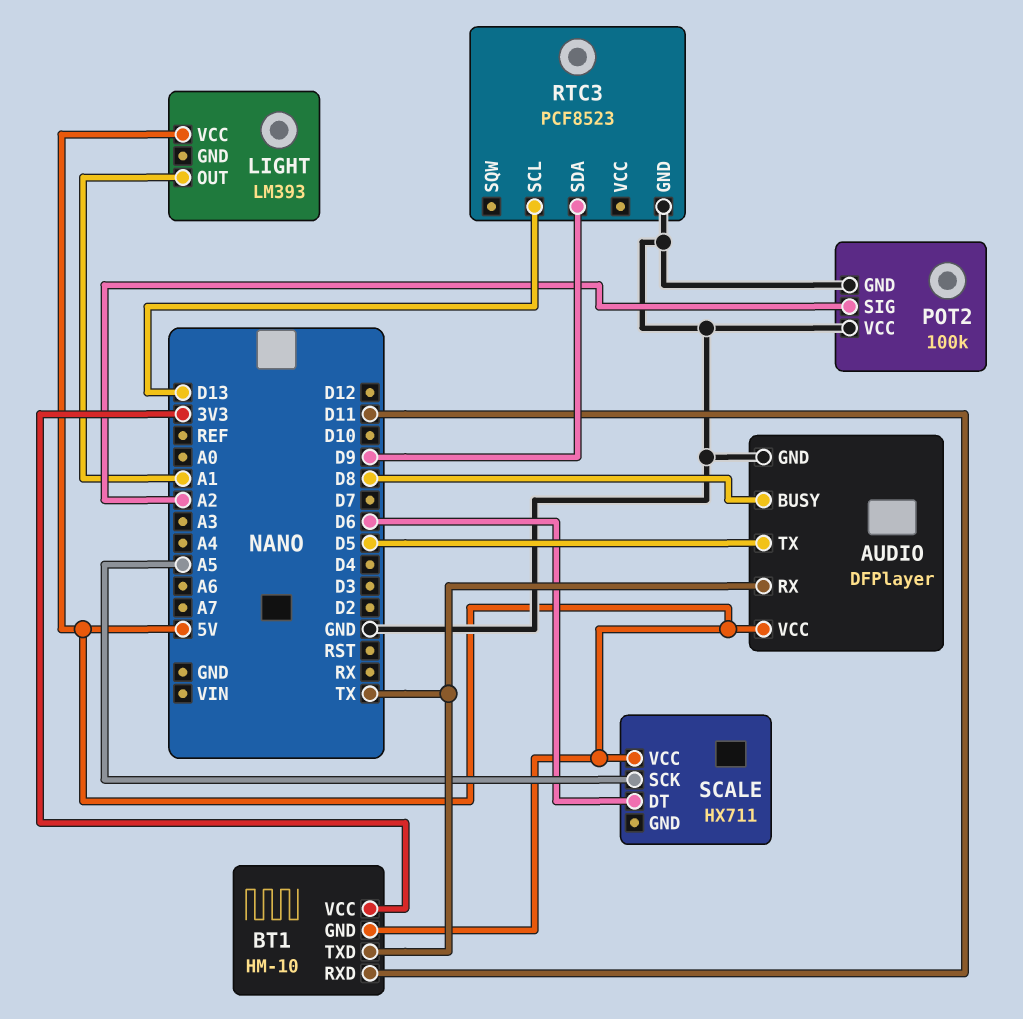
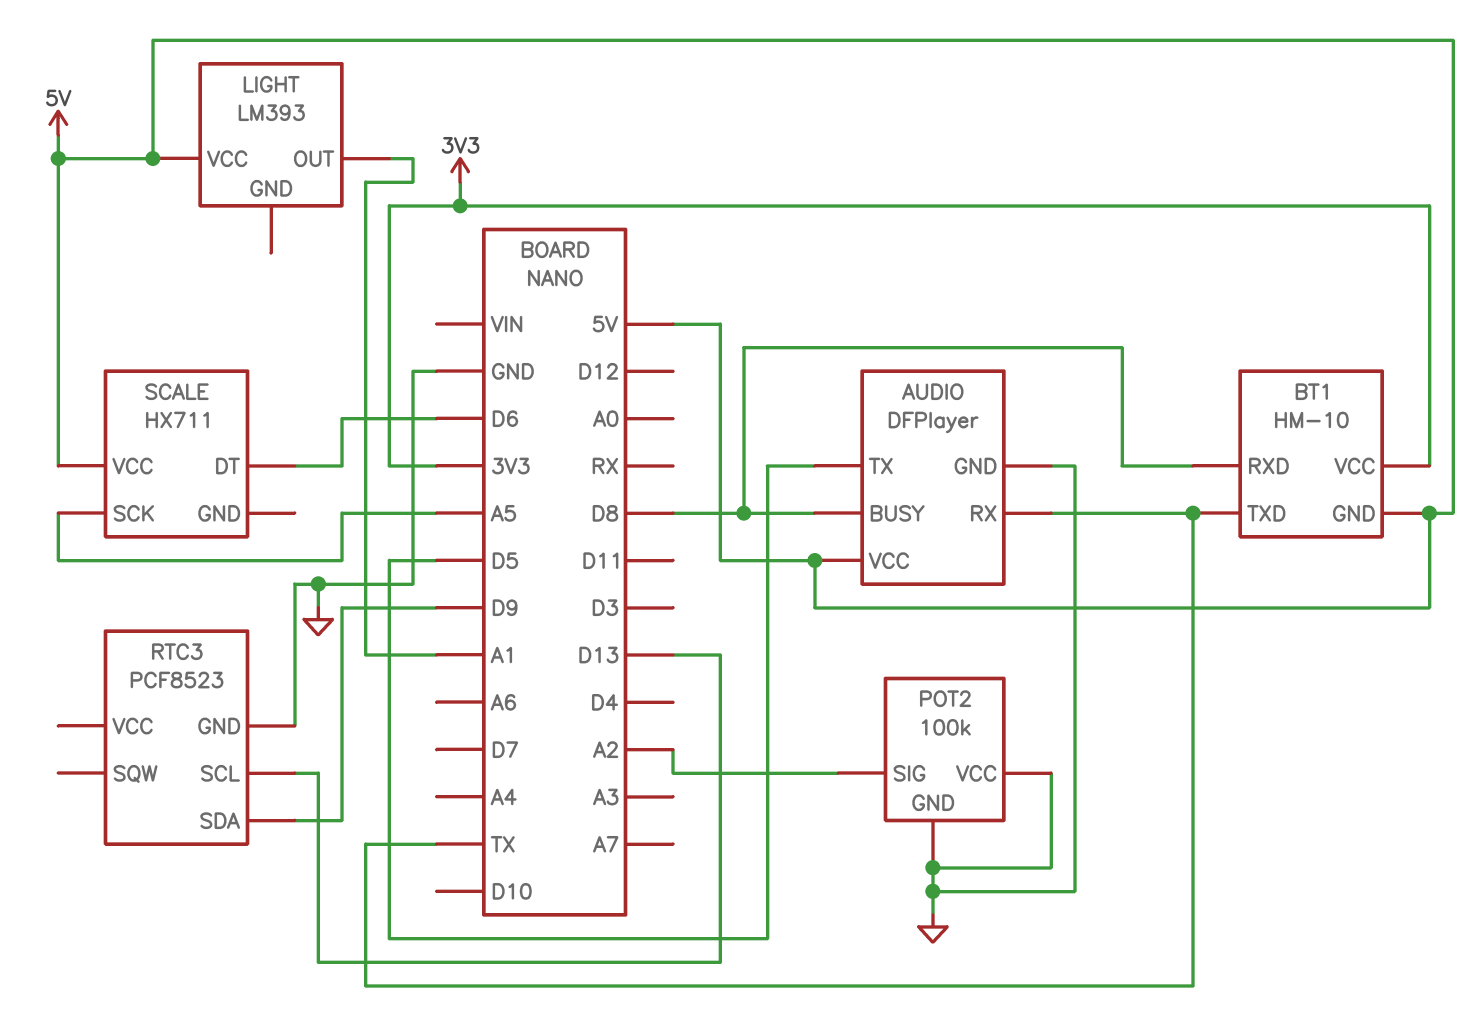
BT1 pin RXD: D11 -> D8

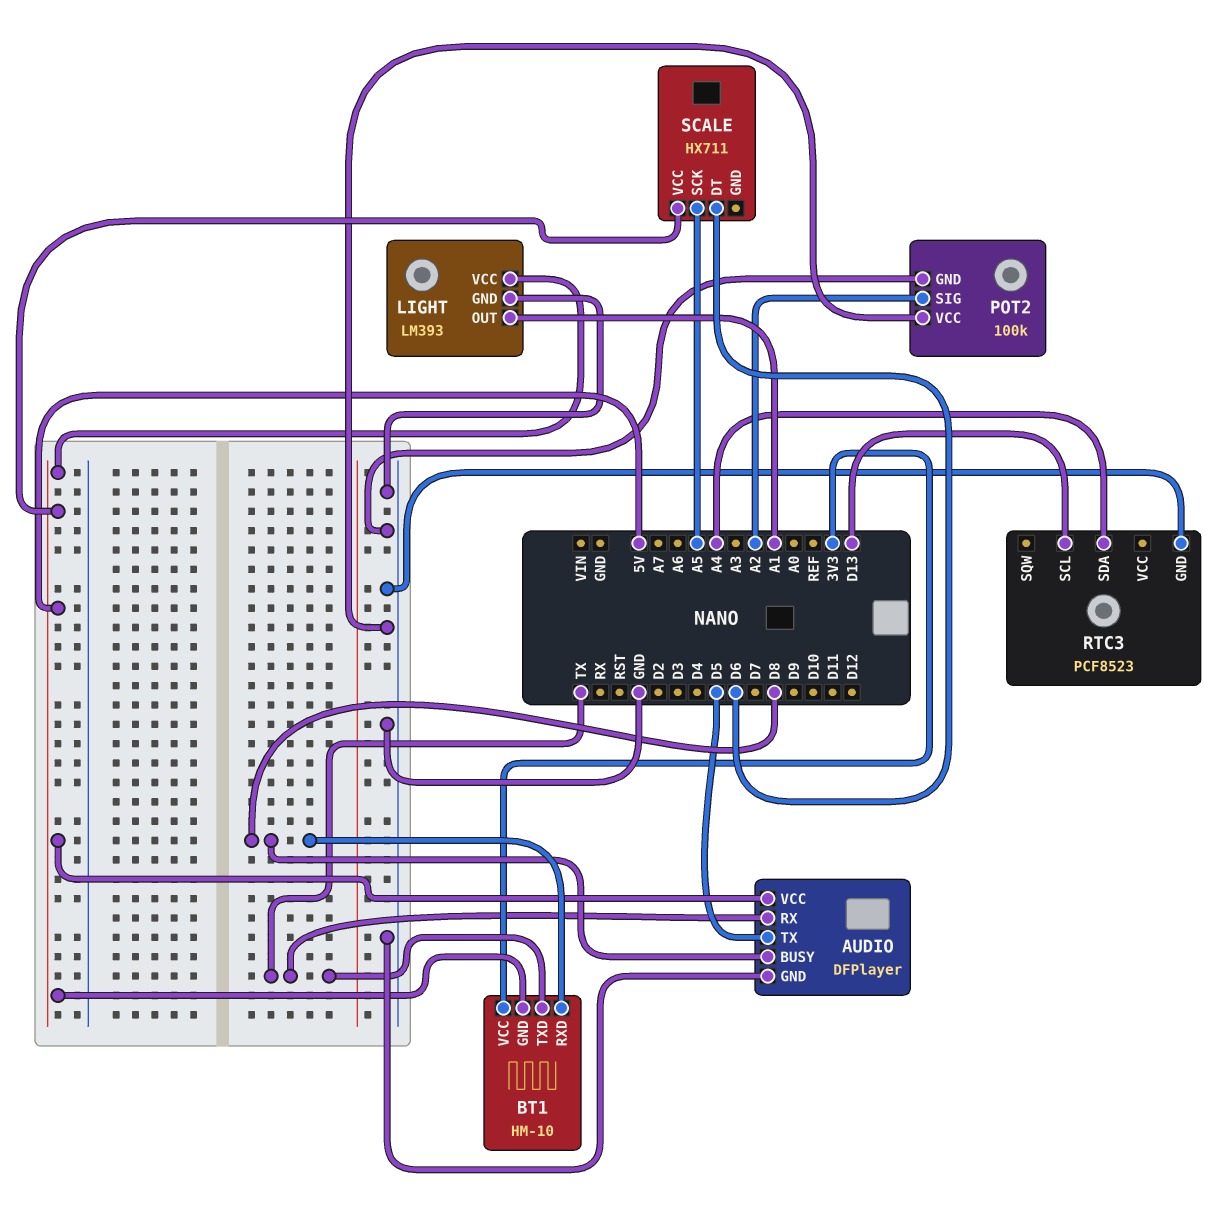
LIGHT pin GND: none -> GND
RTC3 pin SDA: D9 -> A4

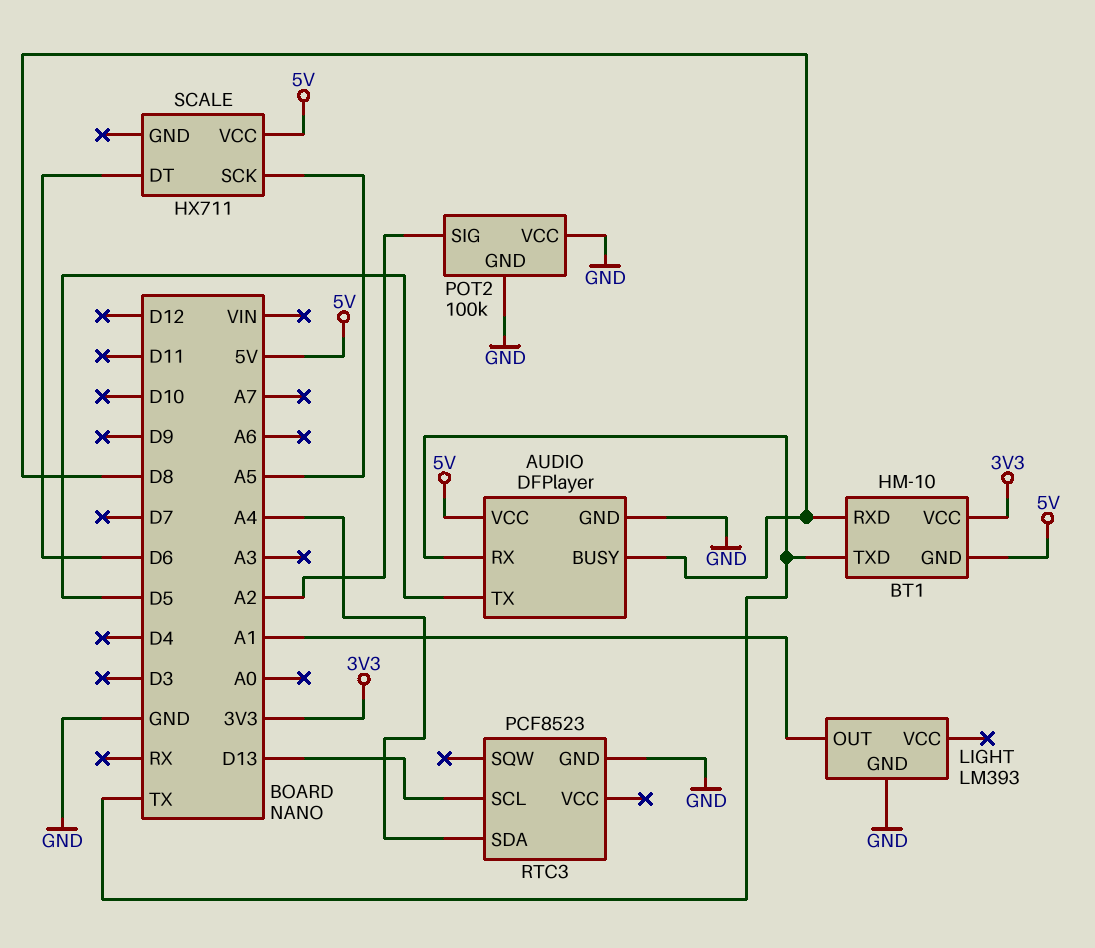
LIGHT pin VCC: 5V -> none

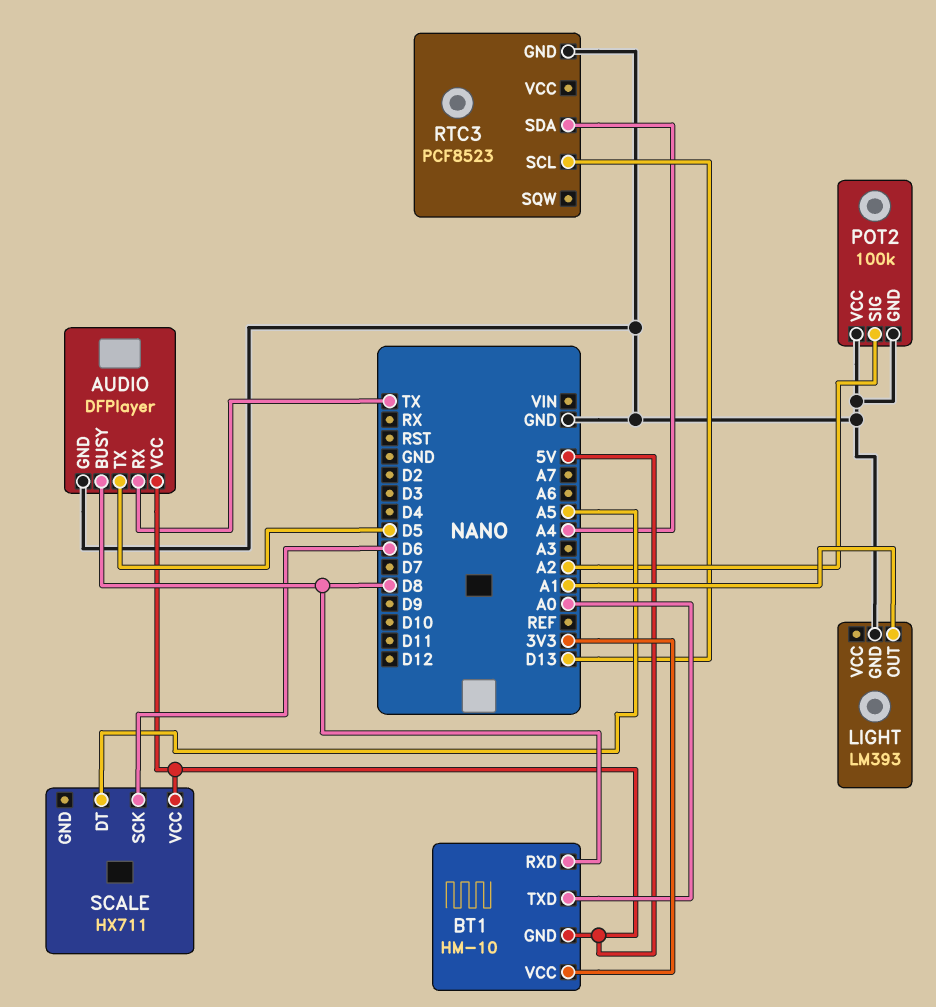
BT1 pin TXD: TX -> A0
SCALE pin DT: D6 -> A5
SCALE pin SCK: A5 -> D6

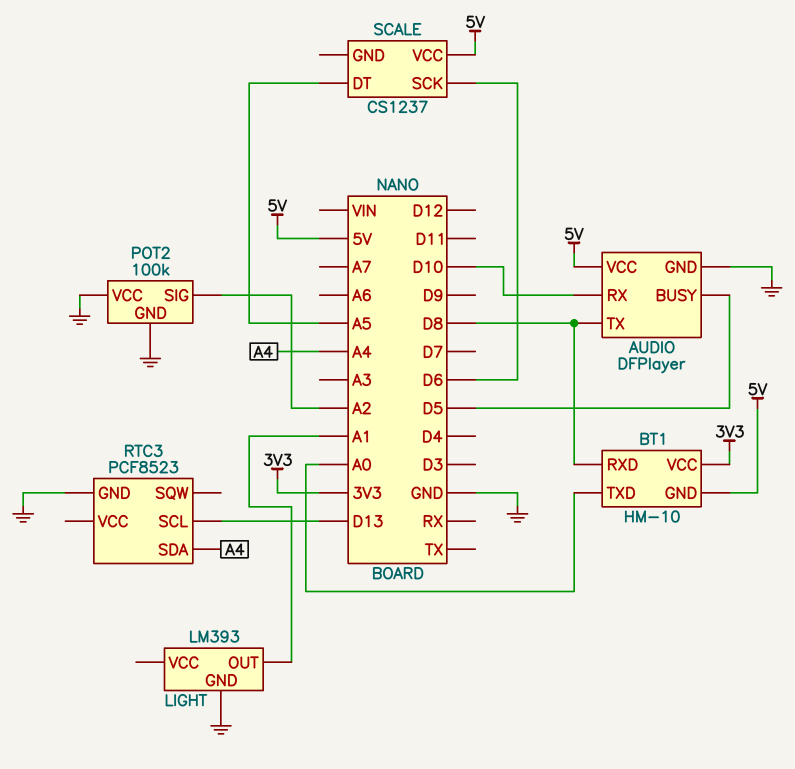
AUDIO pin BUSY: D8 -> D5
AUDIO pin RX: TX -> D10
AUDIO pin TX: D5 -> D8
SCALE: HX711 -> CS1237

